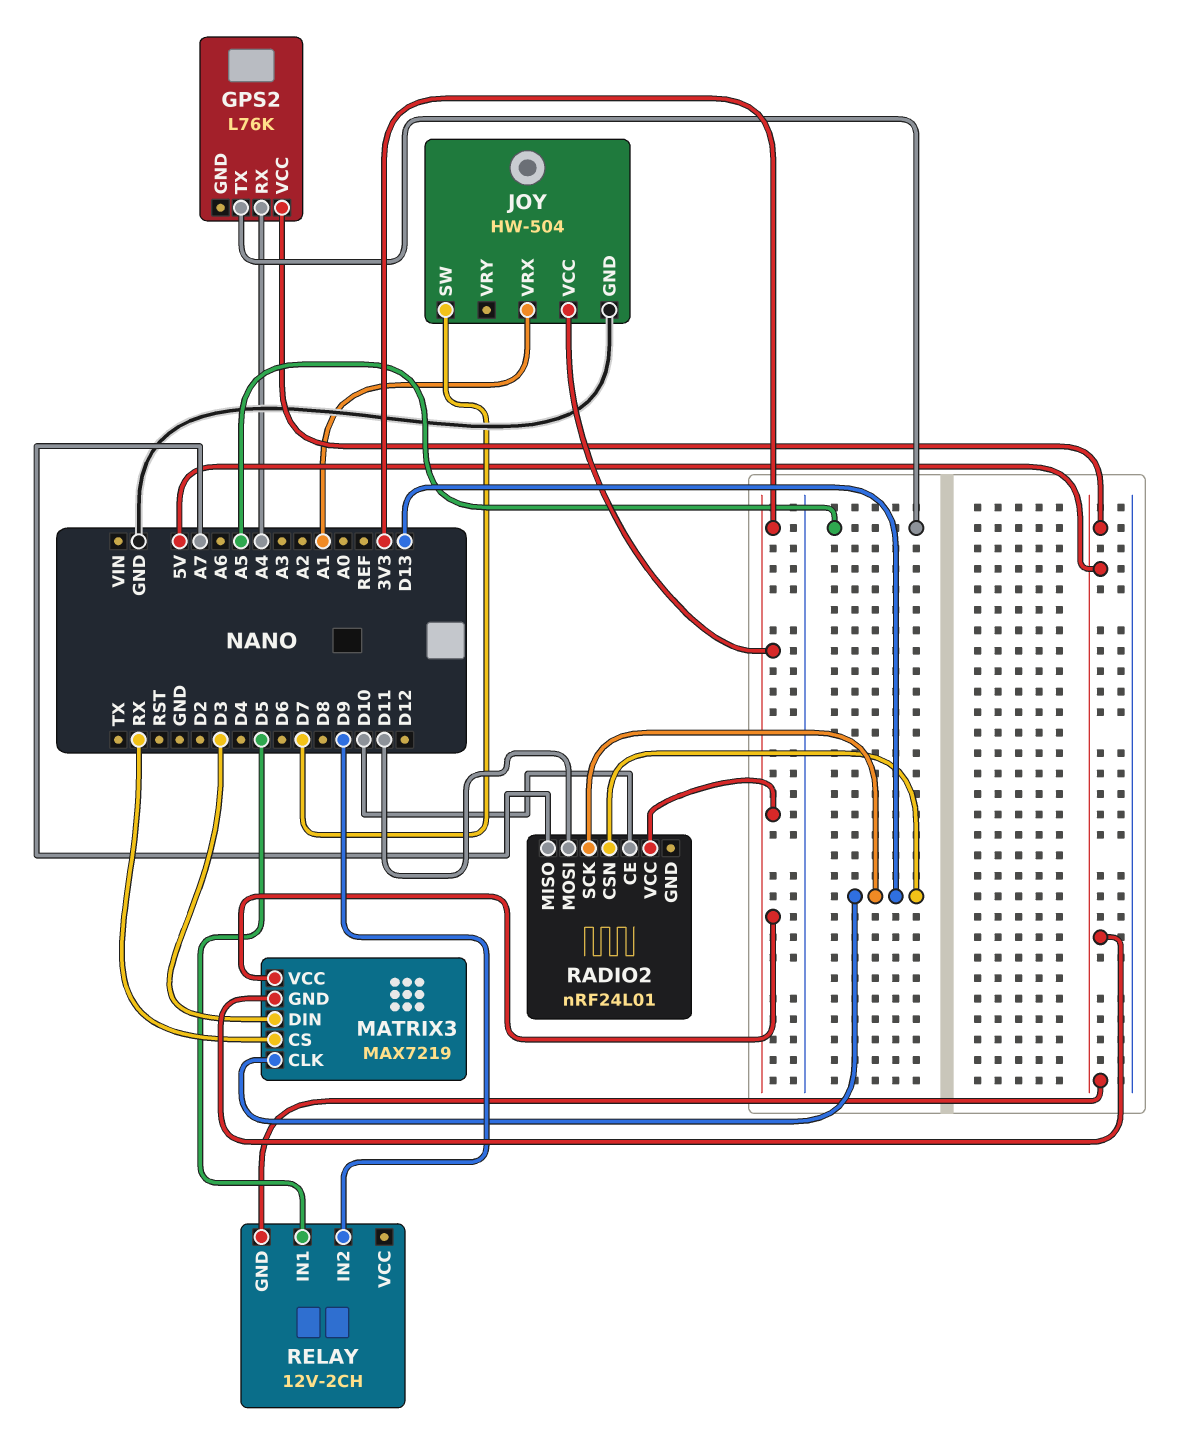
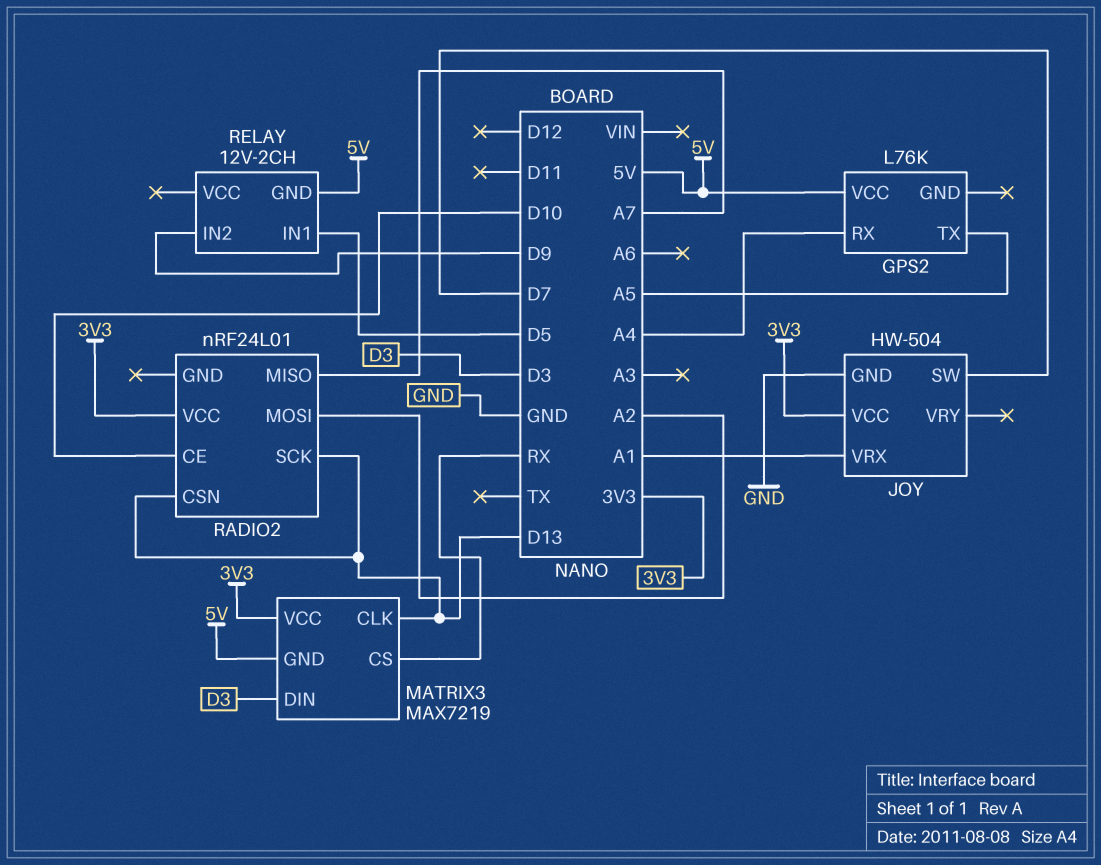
RADIO2 pin MOSI: D11 -> A2

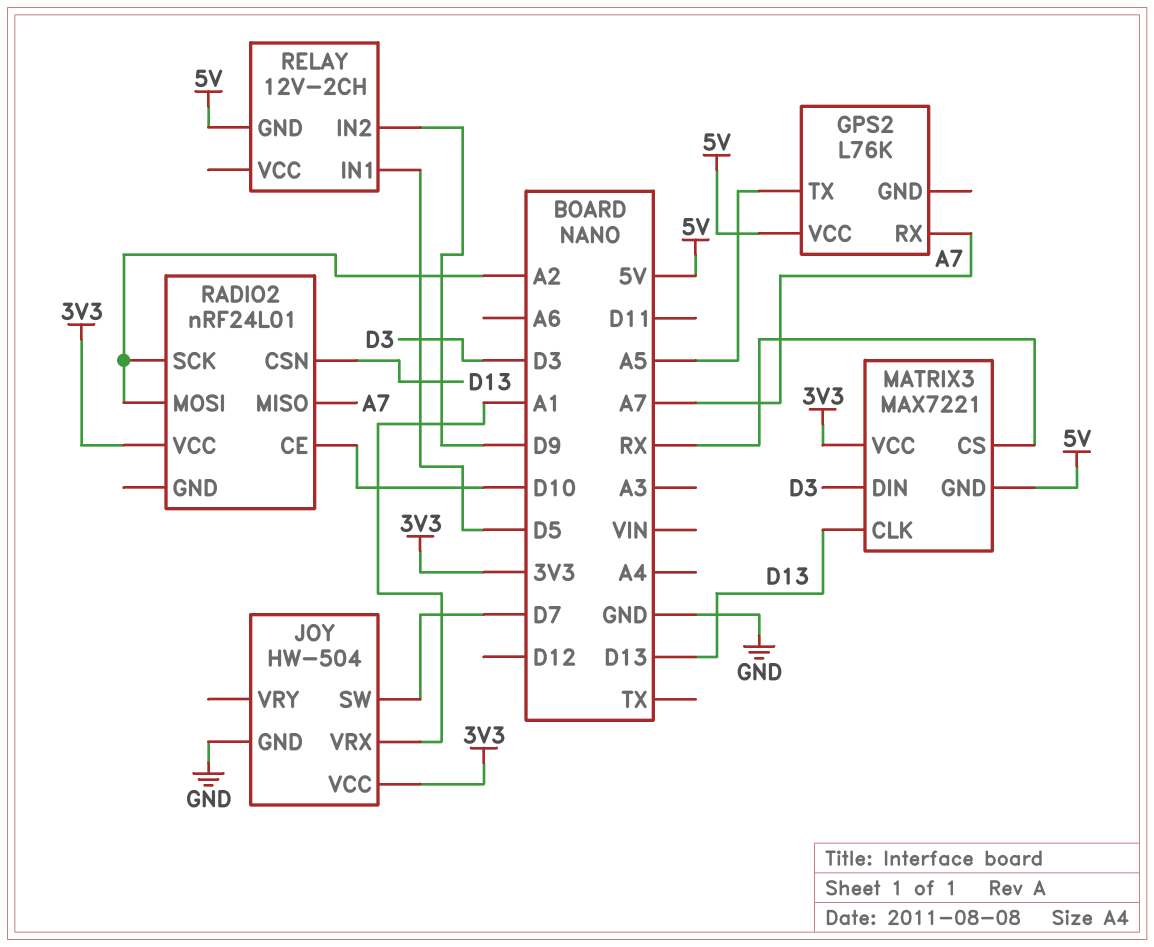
GPS2 pin RX: A4 -> A7
MATRIX3: MAX7219 -> MAX7221
RADIO2 pin SCK: D13 -> A2

